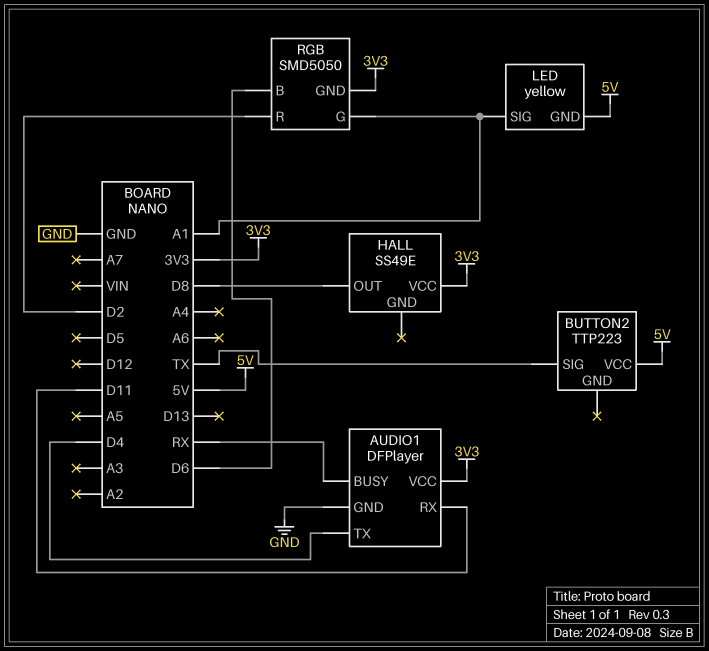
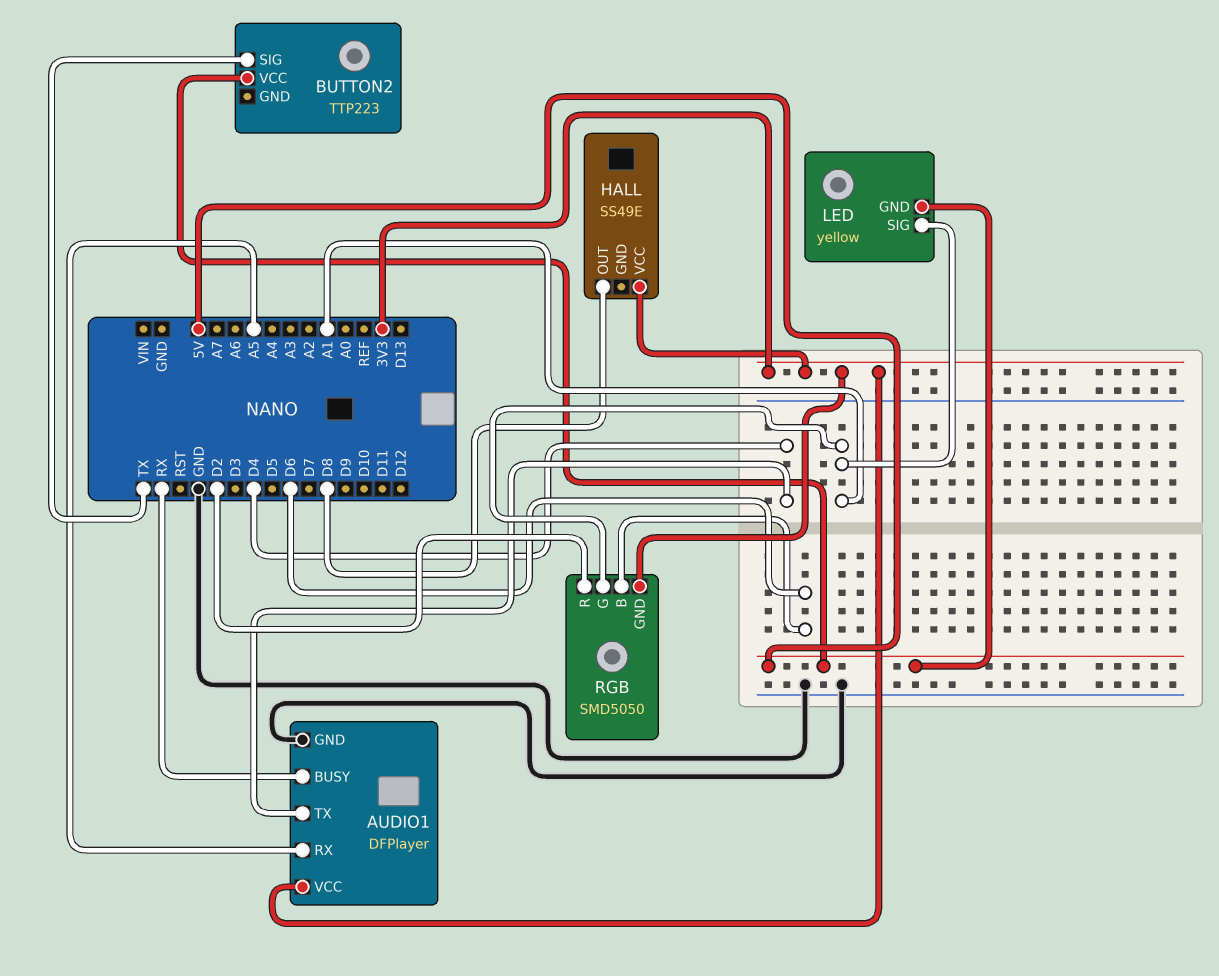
AUDIO1 pin RX: D11 -> A5

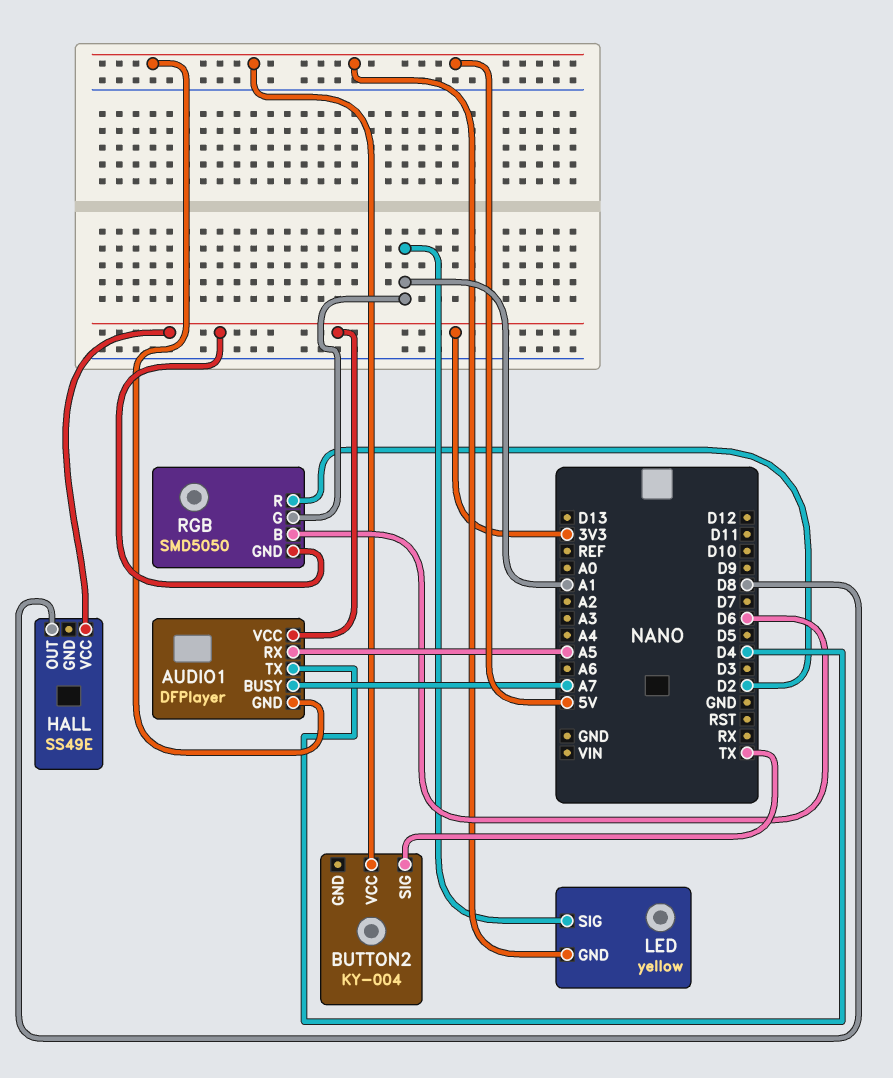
AUDIO1 pin BUSY: RX -> A7
AUDIO1 pin GND: GND -> 5V
BUTTON2: TTP223 -> KY-004

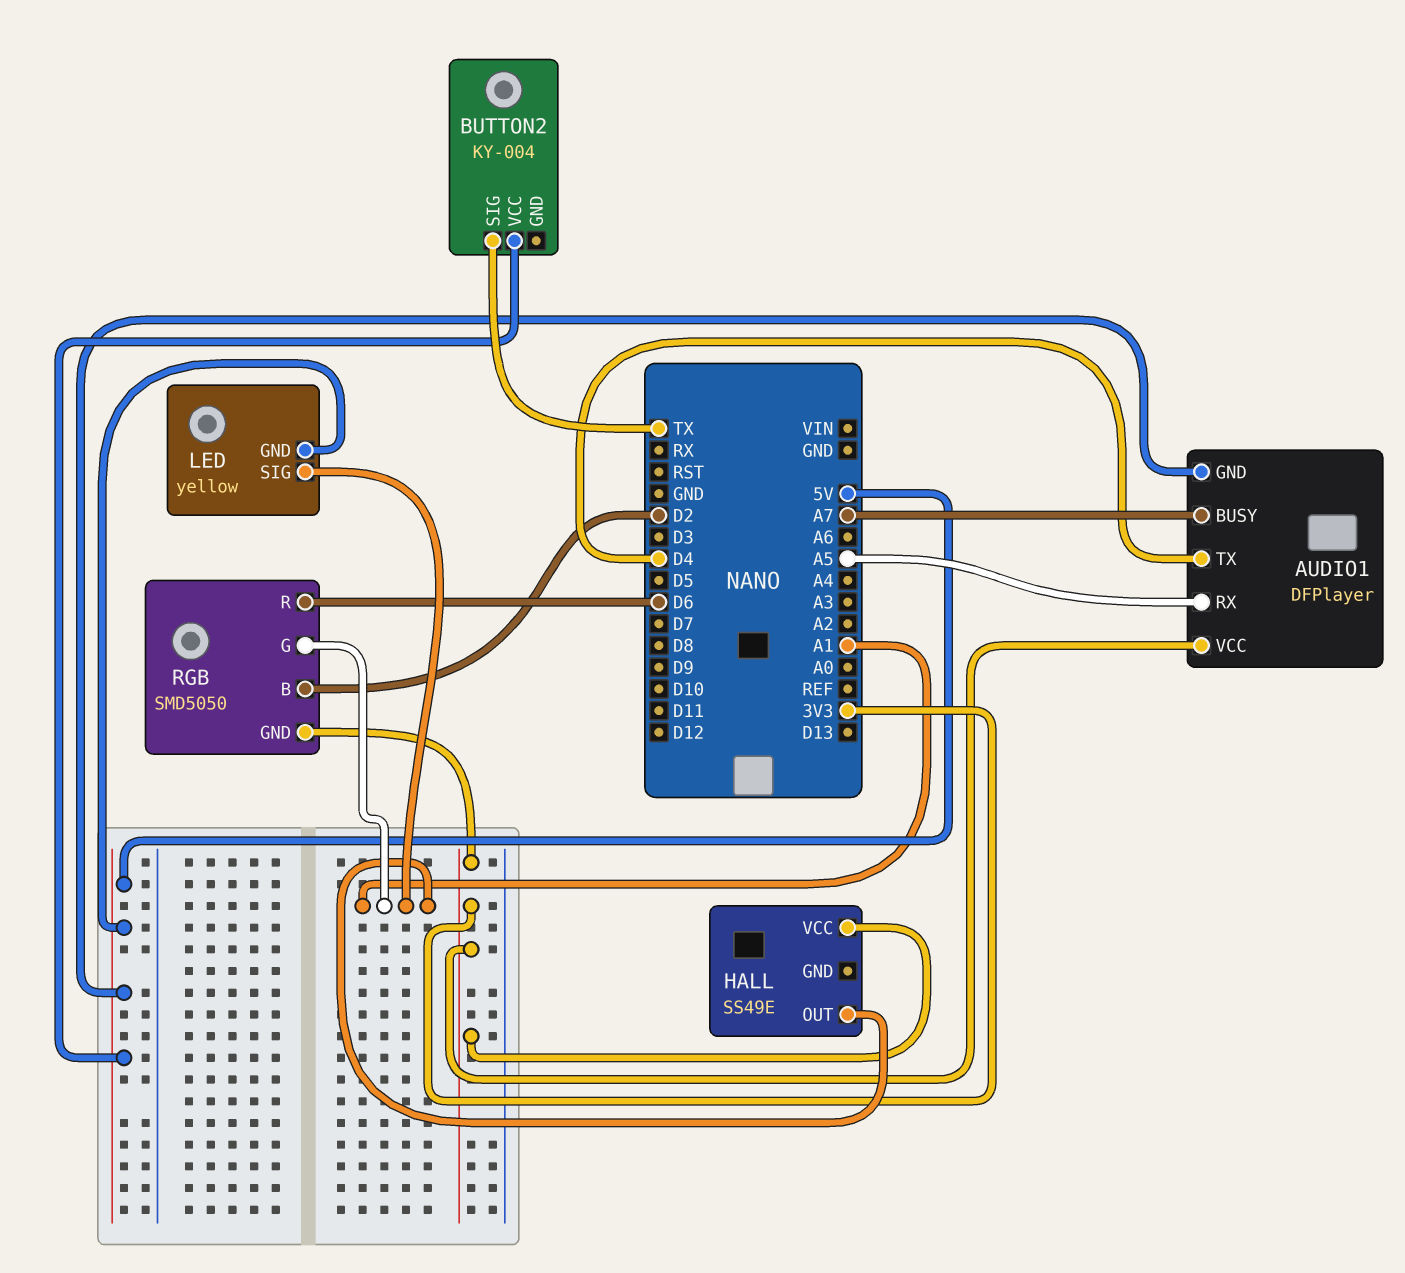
HALL pin OUT: D8 -> A1
RGB pin B: D6 -> D2
RGB pin R: D2 -> D6

